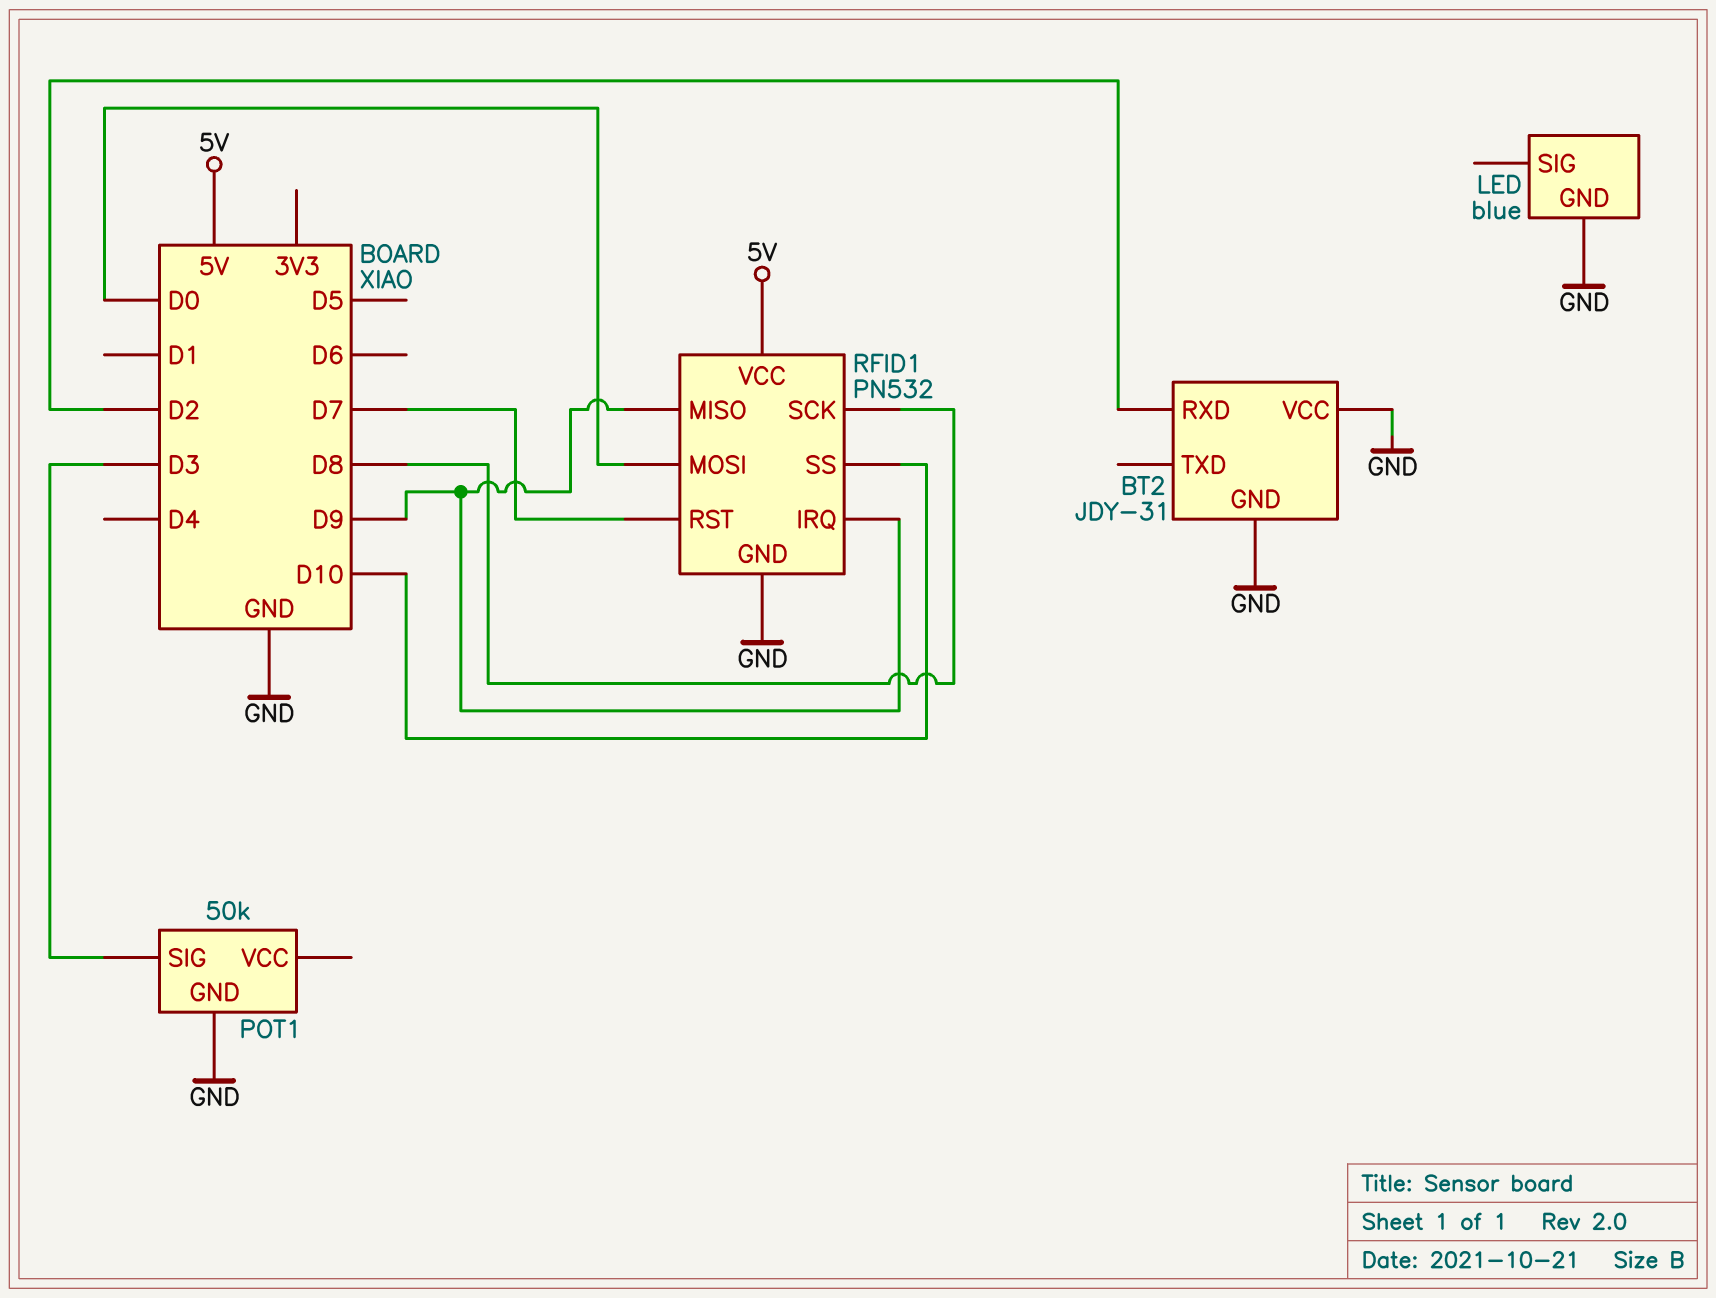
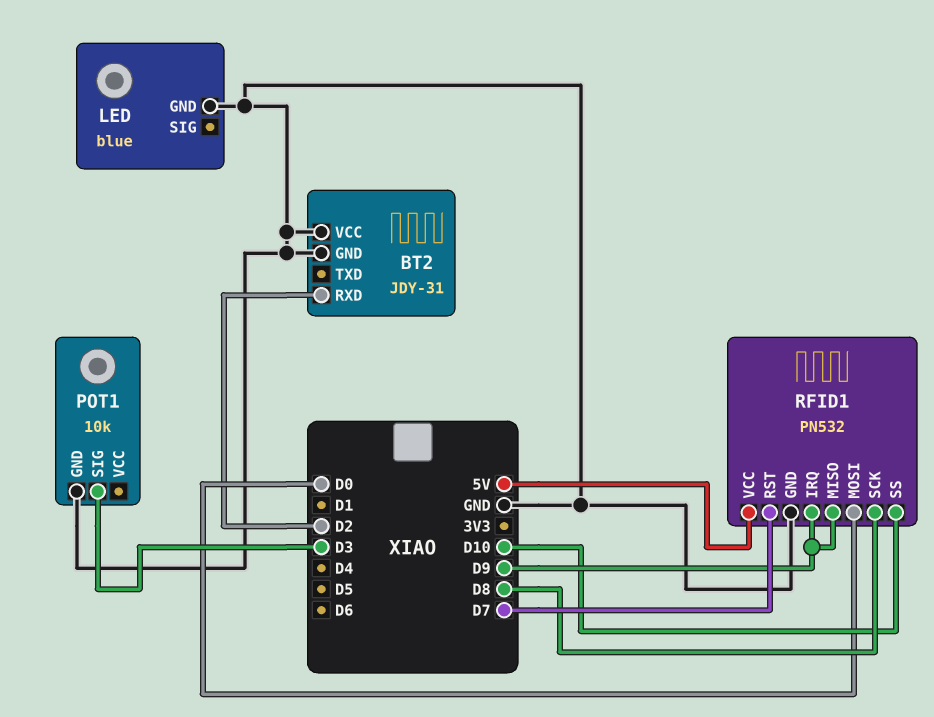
POT1: 50k -> 10k

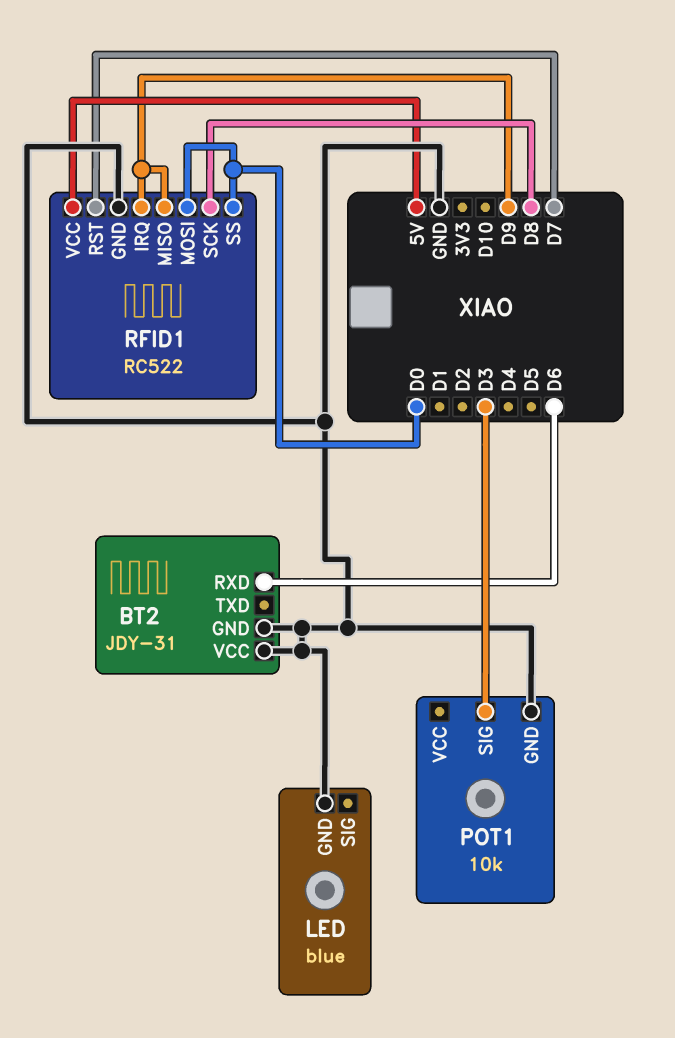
BT2 pin RXD: D2 -> D6
RFID1: PN532 -> RC522
RFID1 pin SS: D10 -> D0

